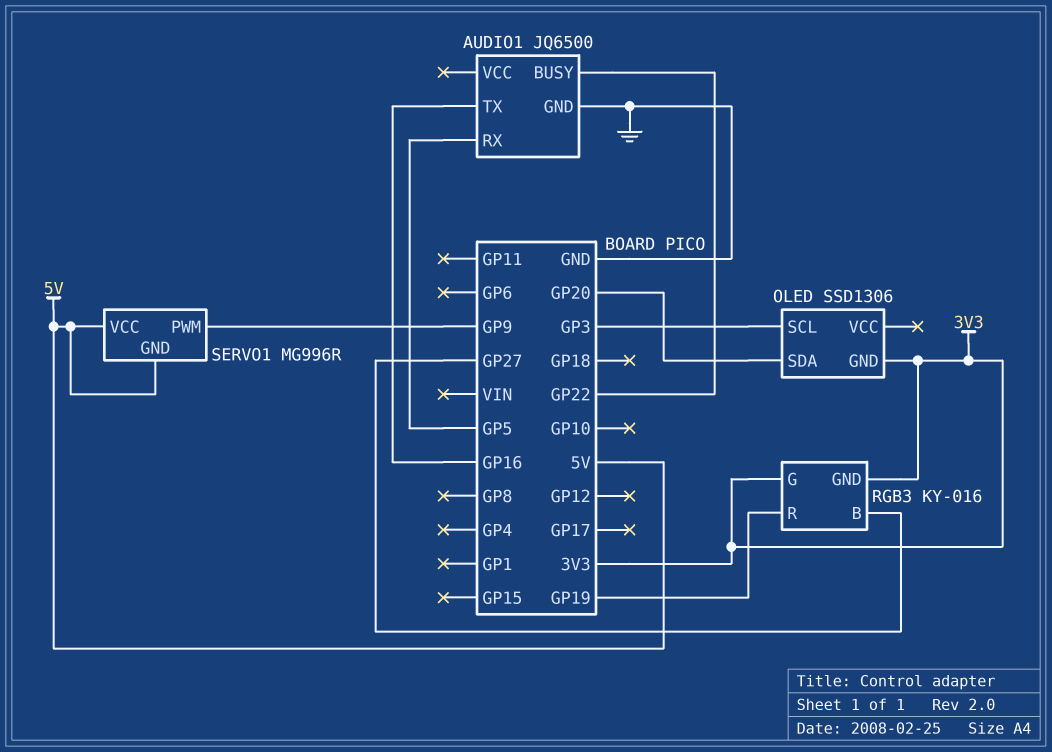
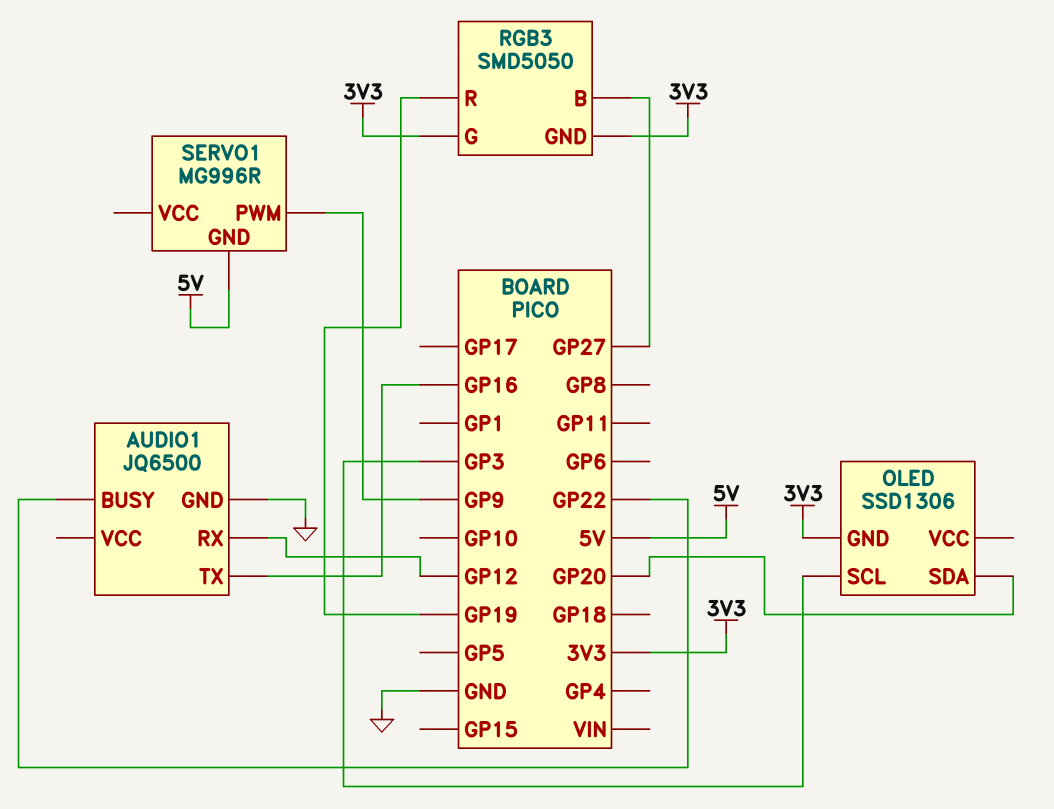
AUDIO1 pin RX: GP5 -> GP12
RGB3: KY-016 -> SMD5050
SERVO1 pin VCC: 5V -> none

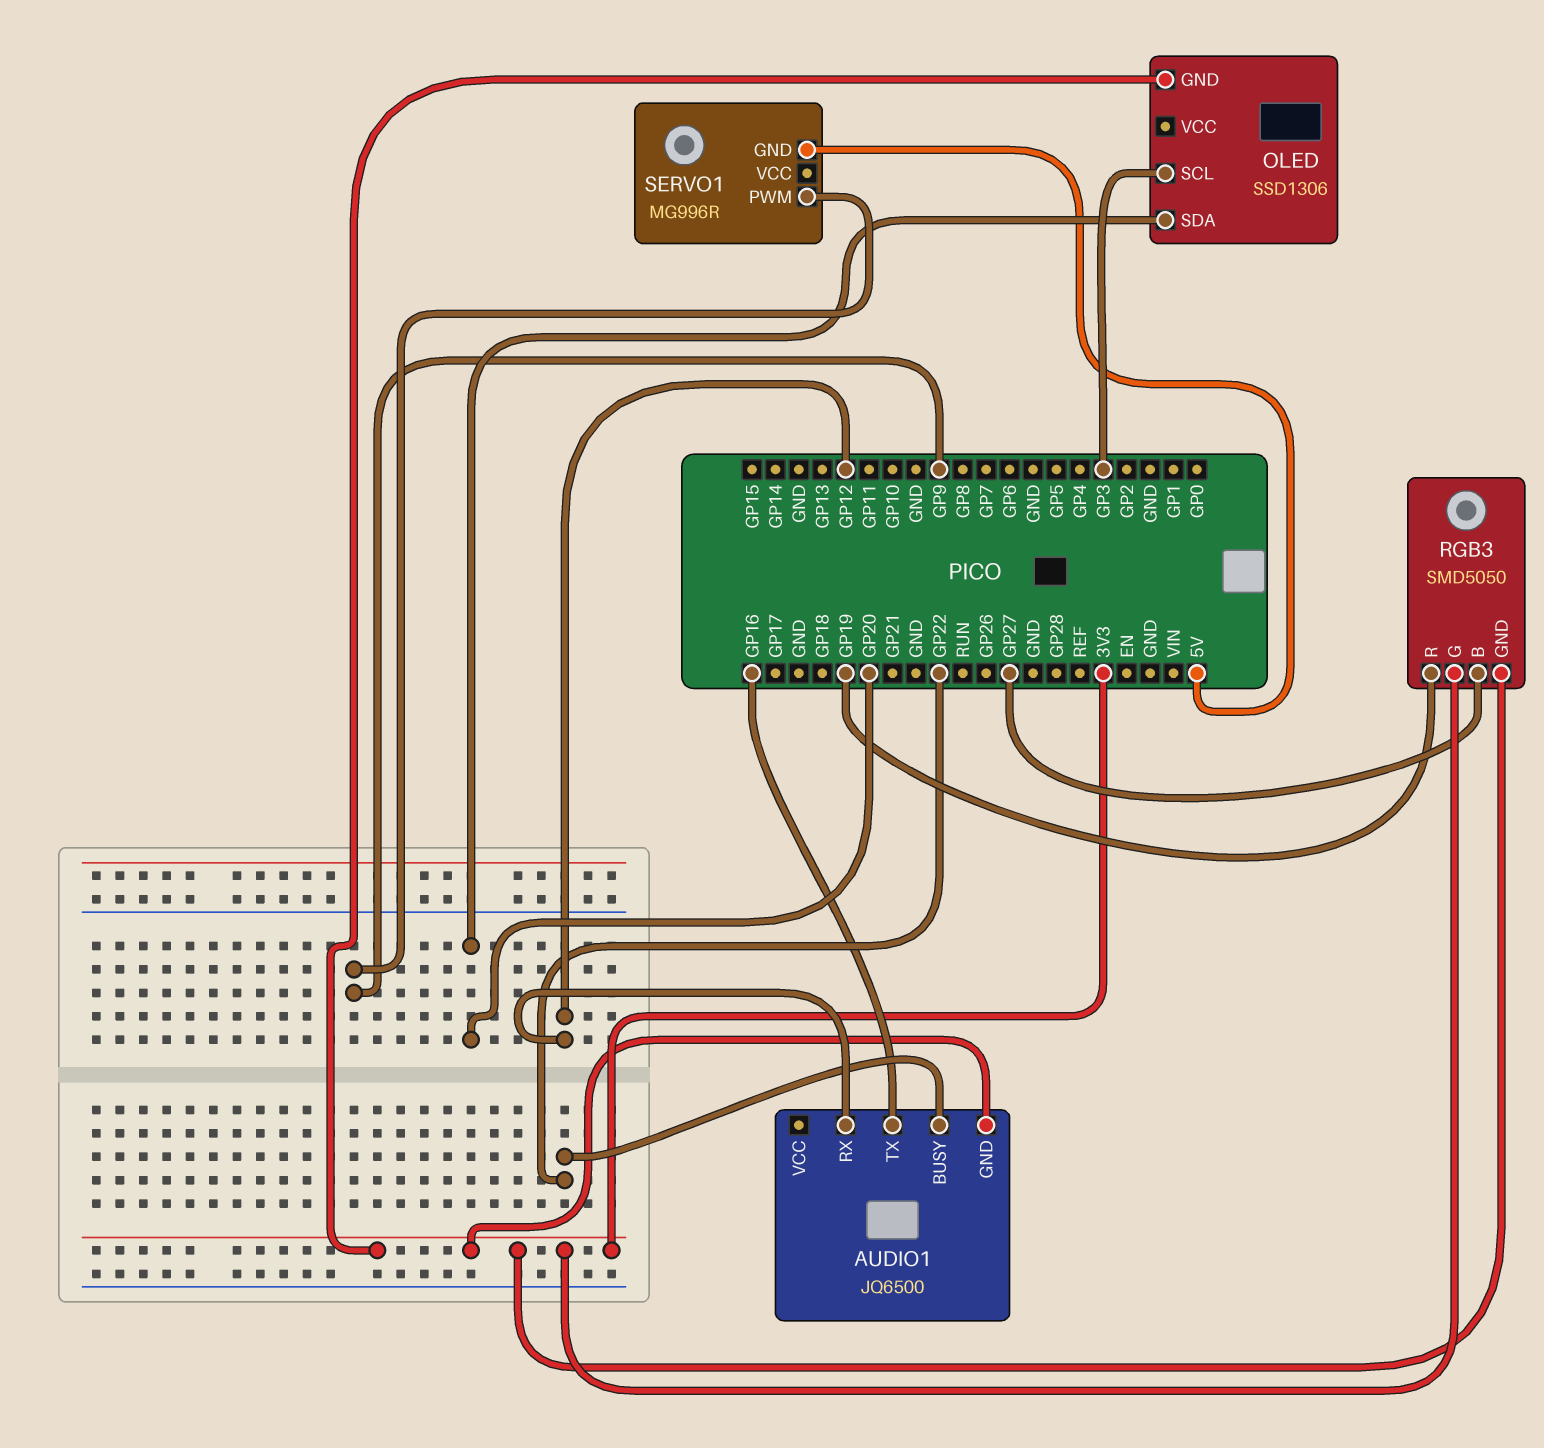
AUDIO1 pin GND: GND -> 3V3

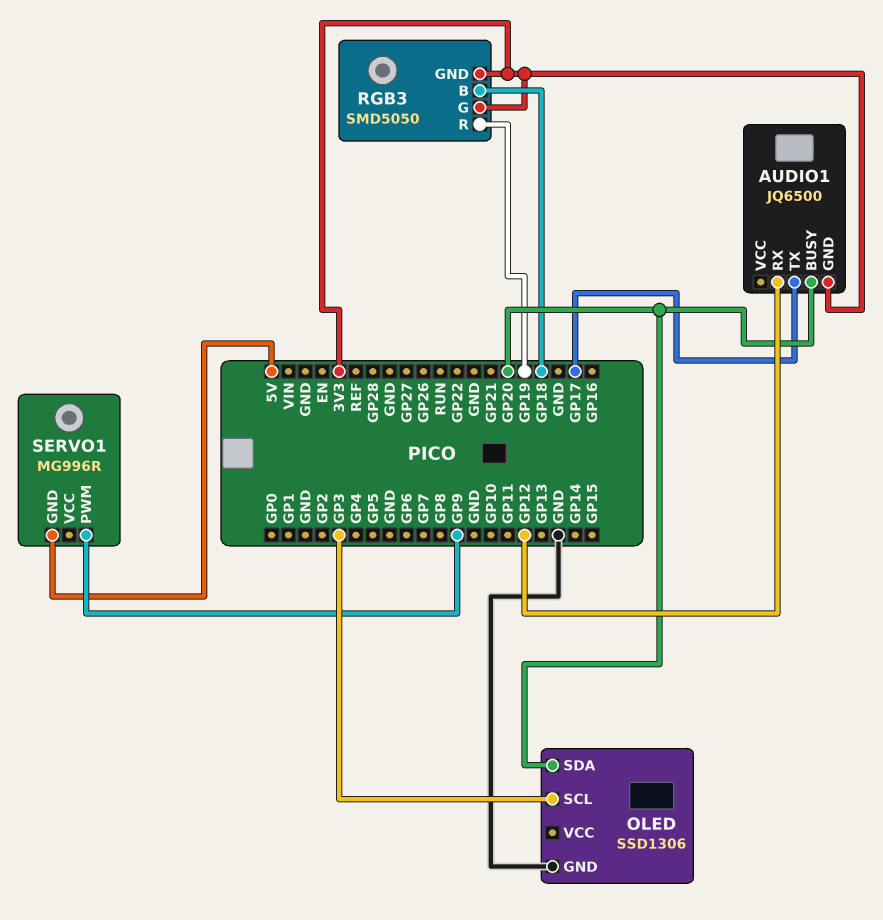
AUDIO1 pin BUSY: GP22 -> GP20
AUDIO1 pin TX: GP16 -> GP17
OLED pin GND: 3V3 -> GND
RGB3 pin B: GP27 -> GP18

